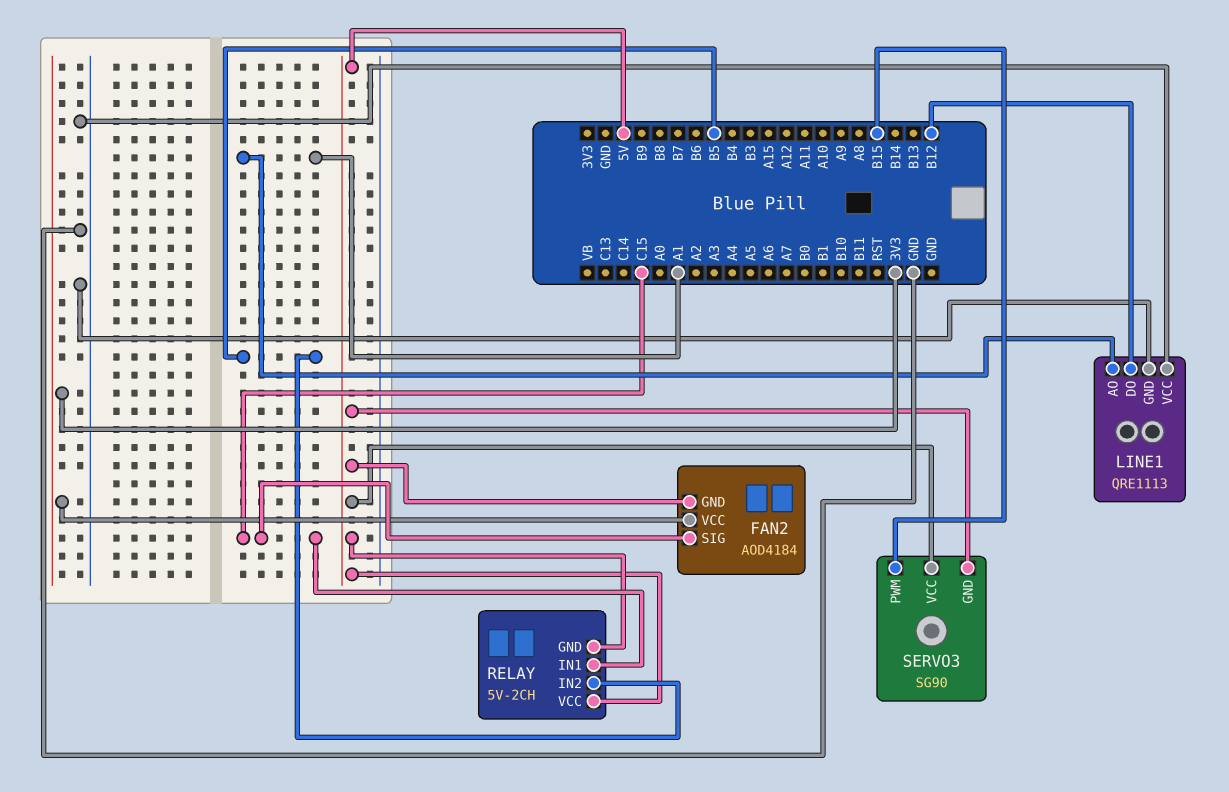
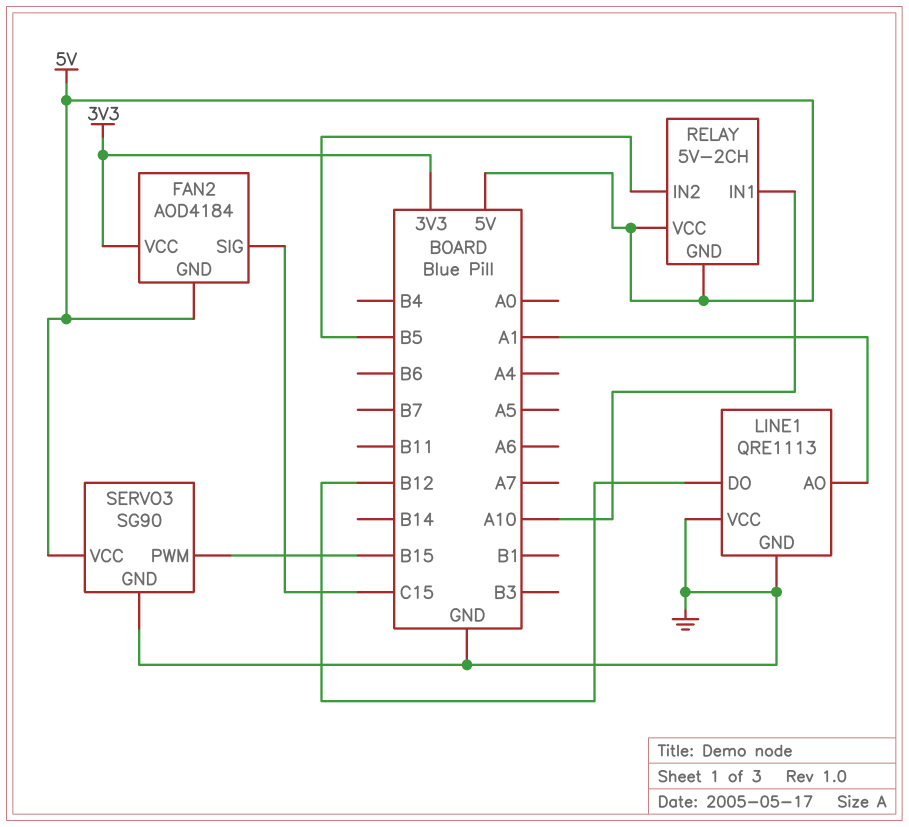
RELAY pin IN1: C15 -> A10
SERVO3 pin GND: 5V -> GND

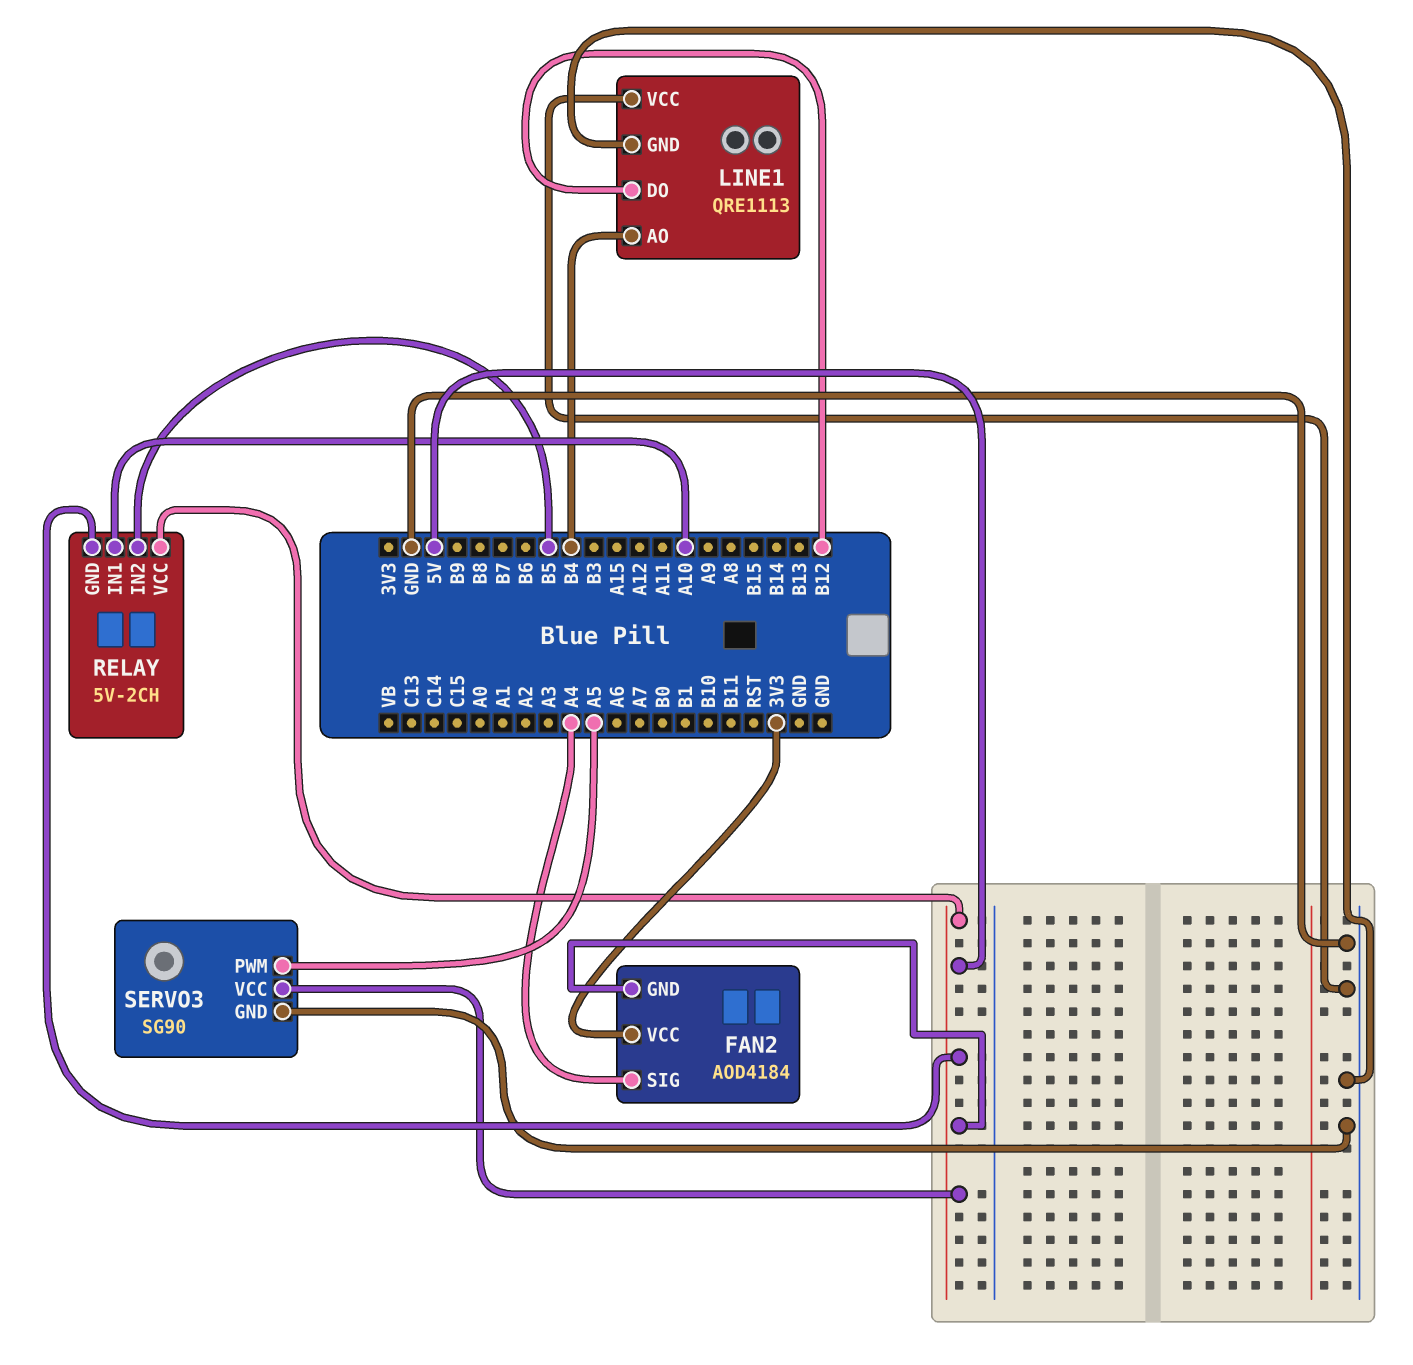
FAN2 pin SIG: C15 -> A4
LINE1 pin AO: A1 -> B4
SERVO3 pin PWM: B15 -> A5

